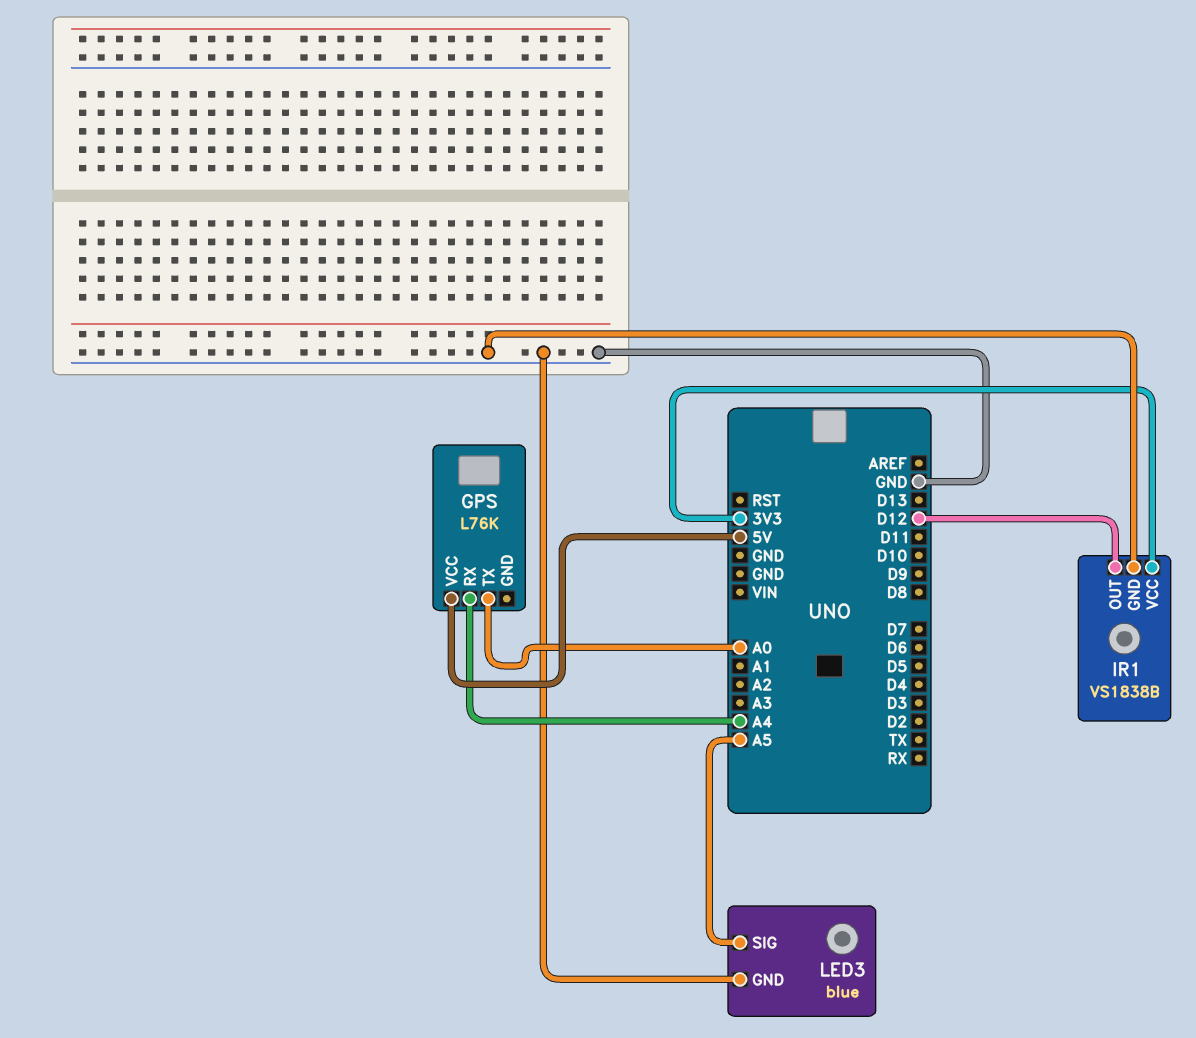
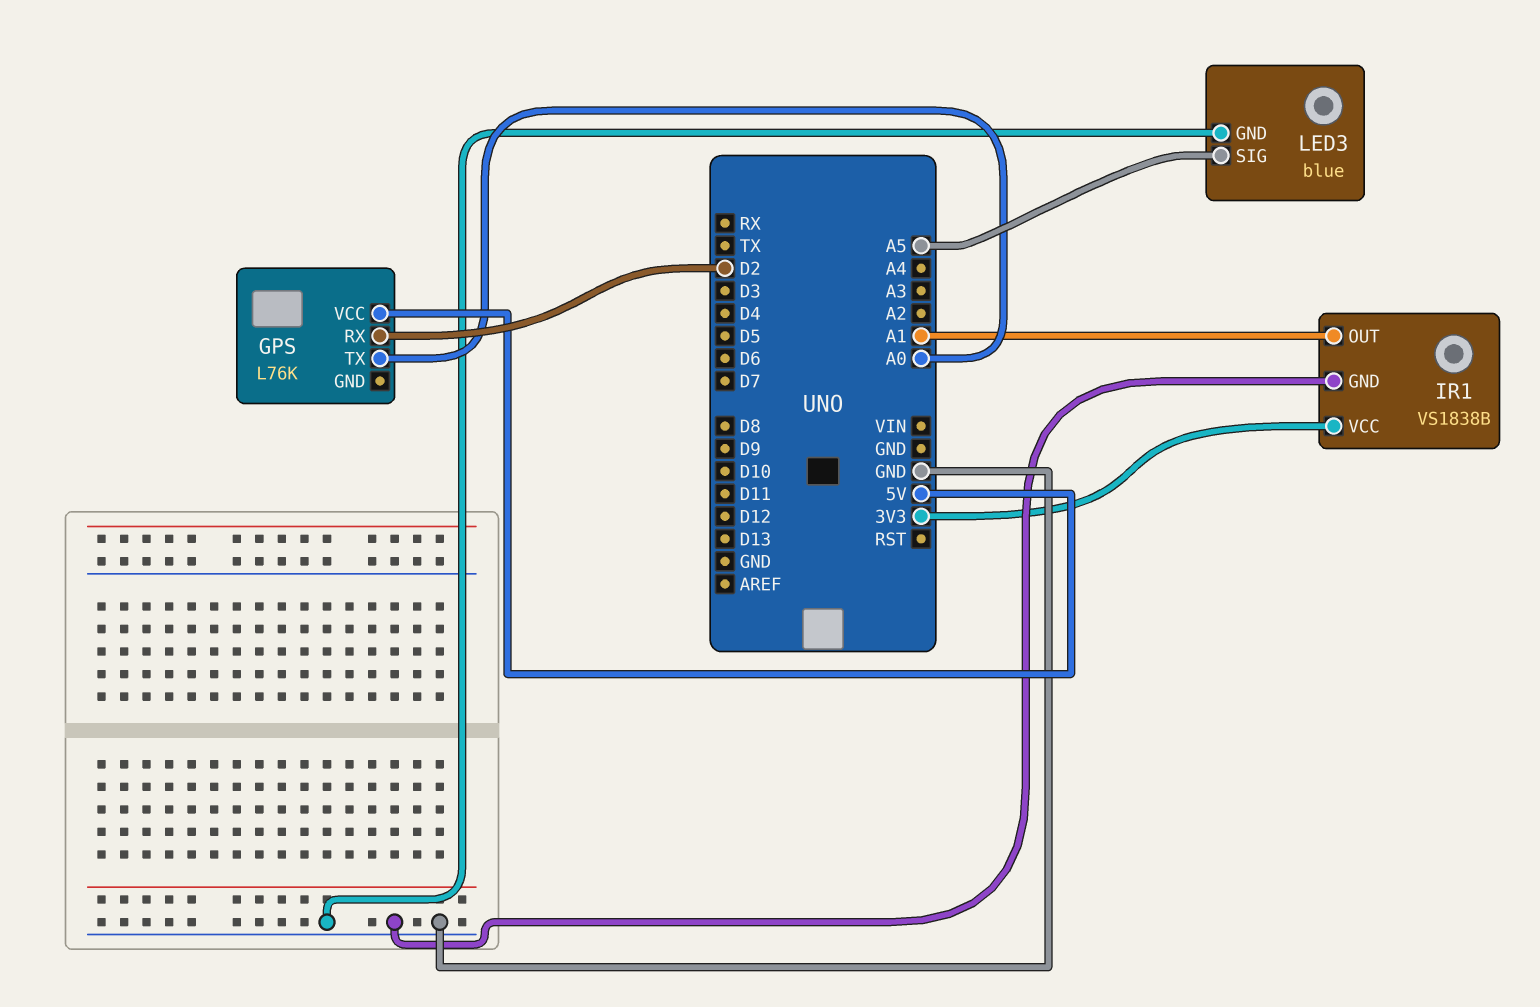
GPS pin RX: A4 -> D2
IR1 pin OUT: D12 -> A1

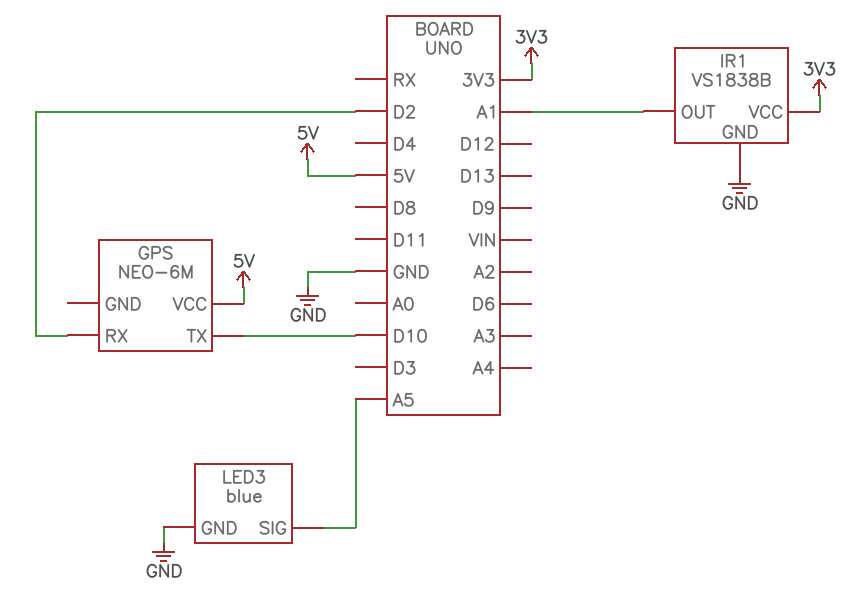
GPS: L76K -> NEO-6M
GPS pin TX: A0 -> D10

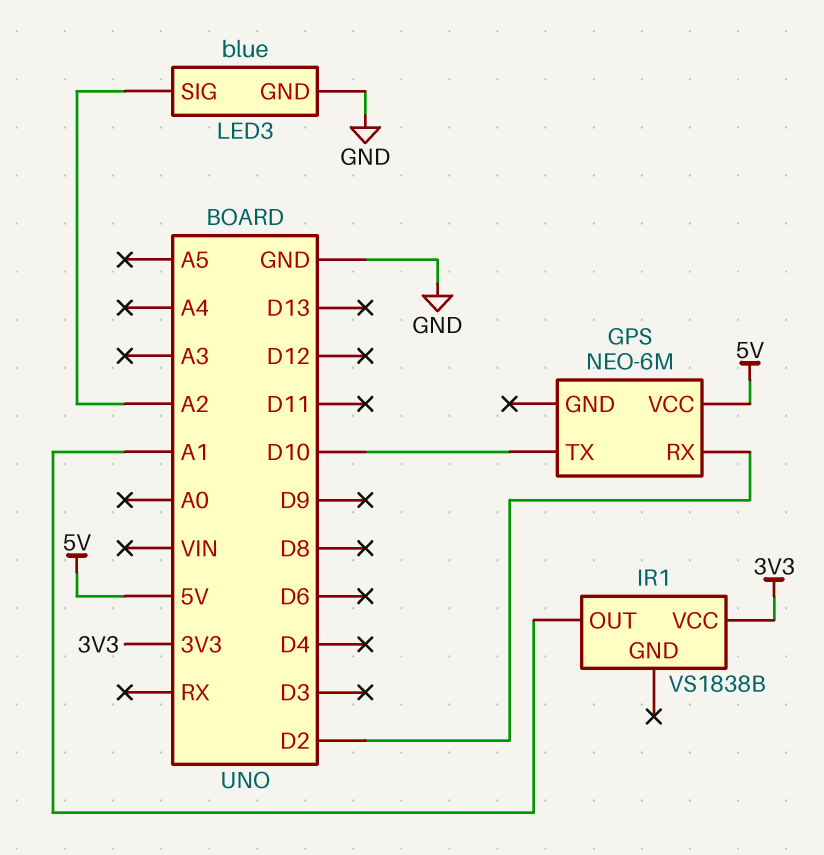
IR1 pin GND: GND -> none
LED3 pin SIG: A5 -> A2

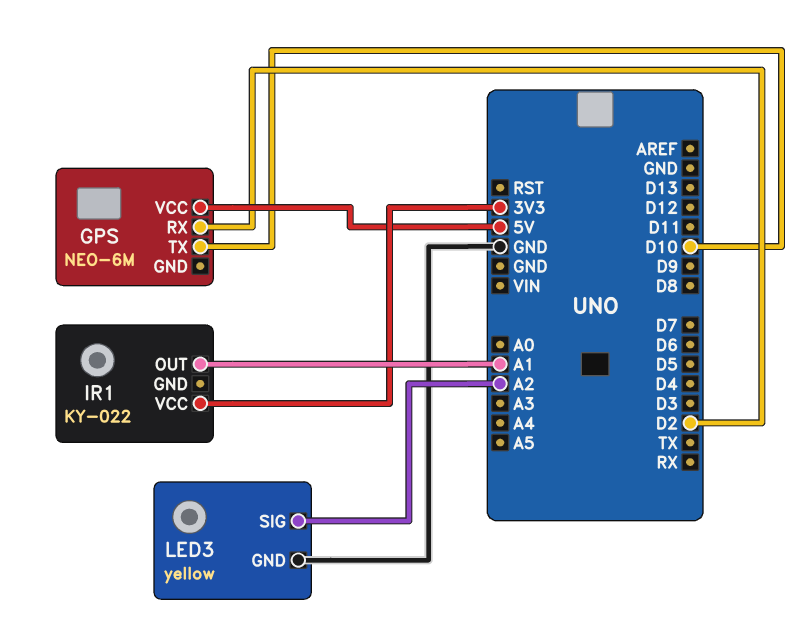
IR1: VS1838B -> KY-022
LED3: blue -> yellow

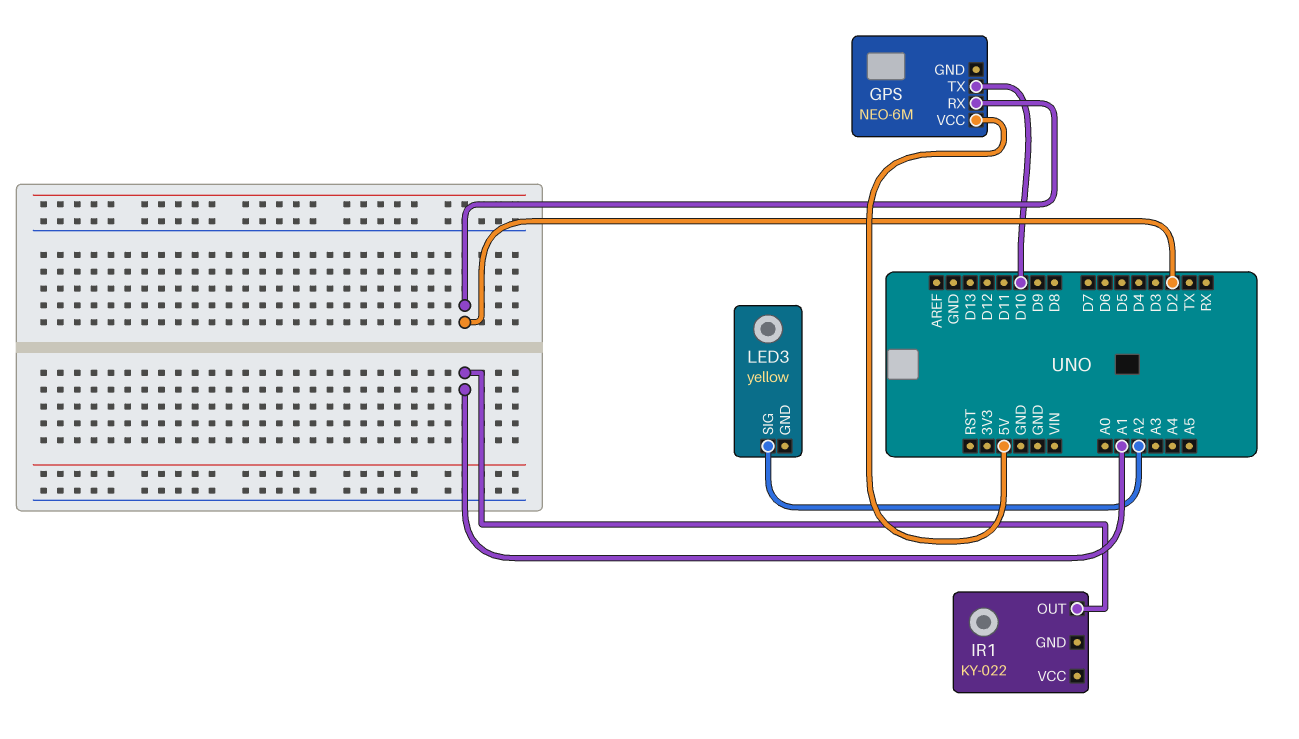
IR1 pin VCC: 3V3 -> none
LED3 pin GND: GND -> none

